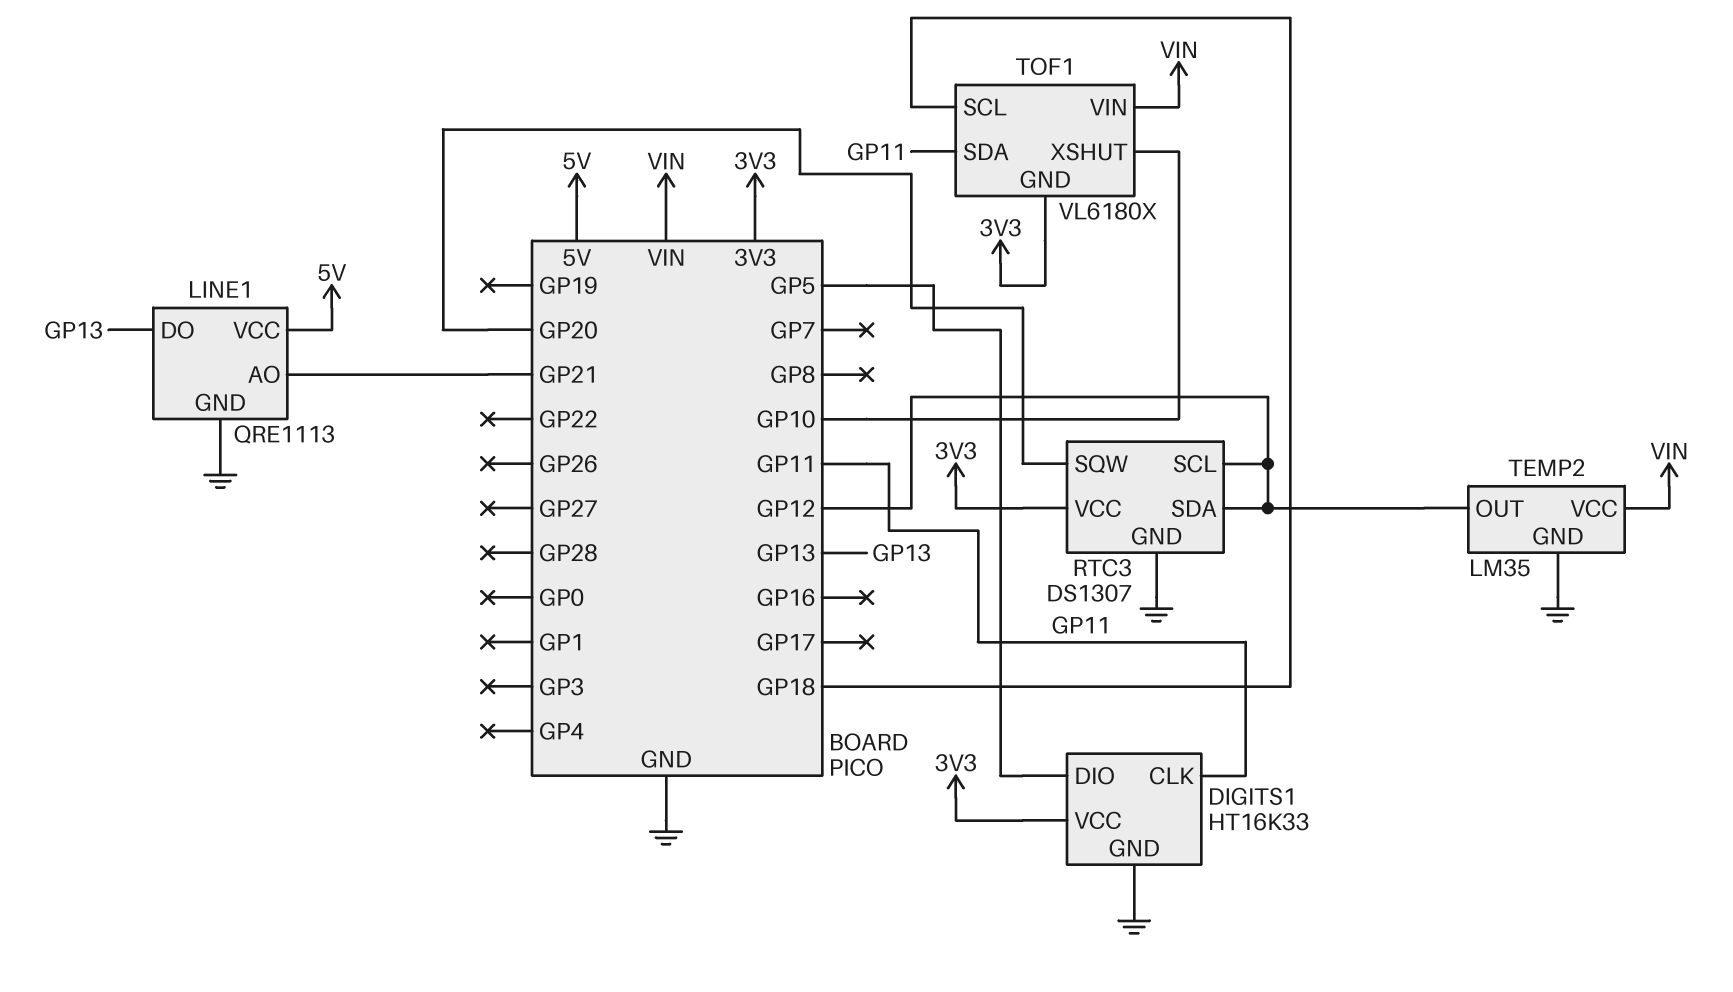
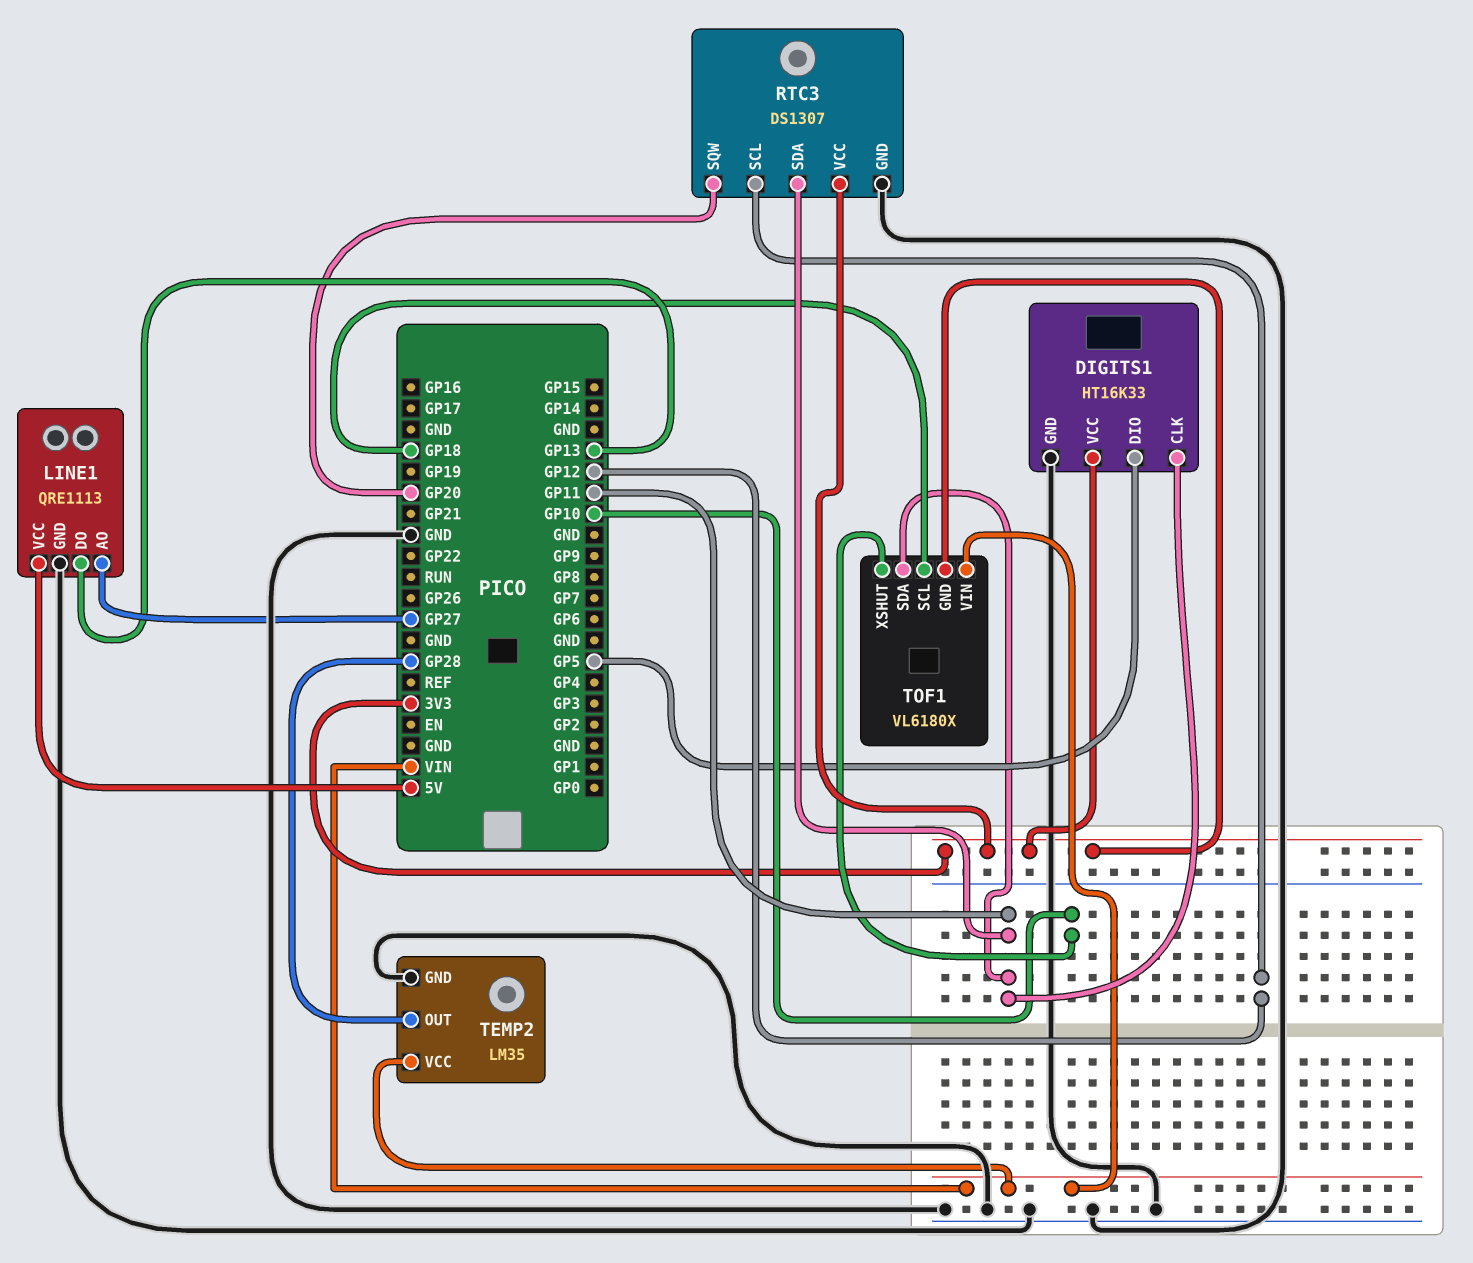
LINE1 pin AO: GP21 -> GP27
RTC3 pin SDA: GP12 -> GP11
TEMP2 pin OUT: GP12 -> GP28

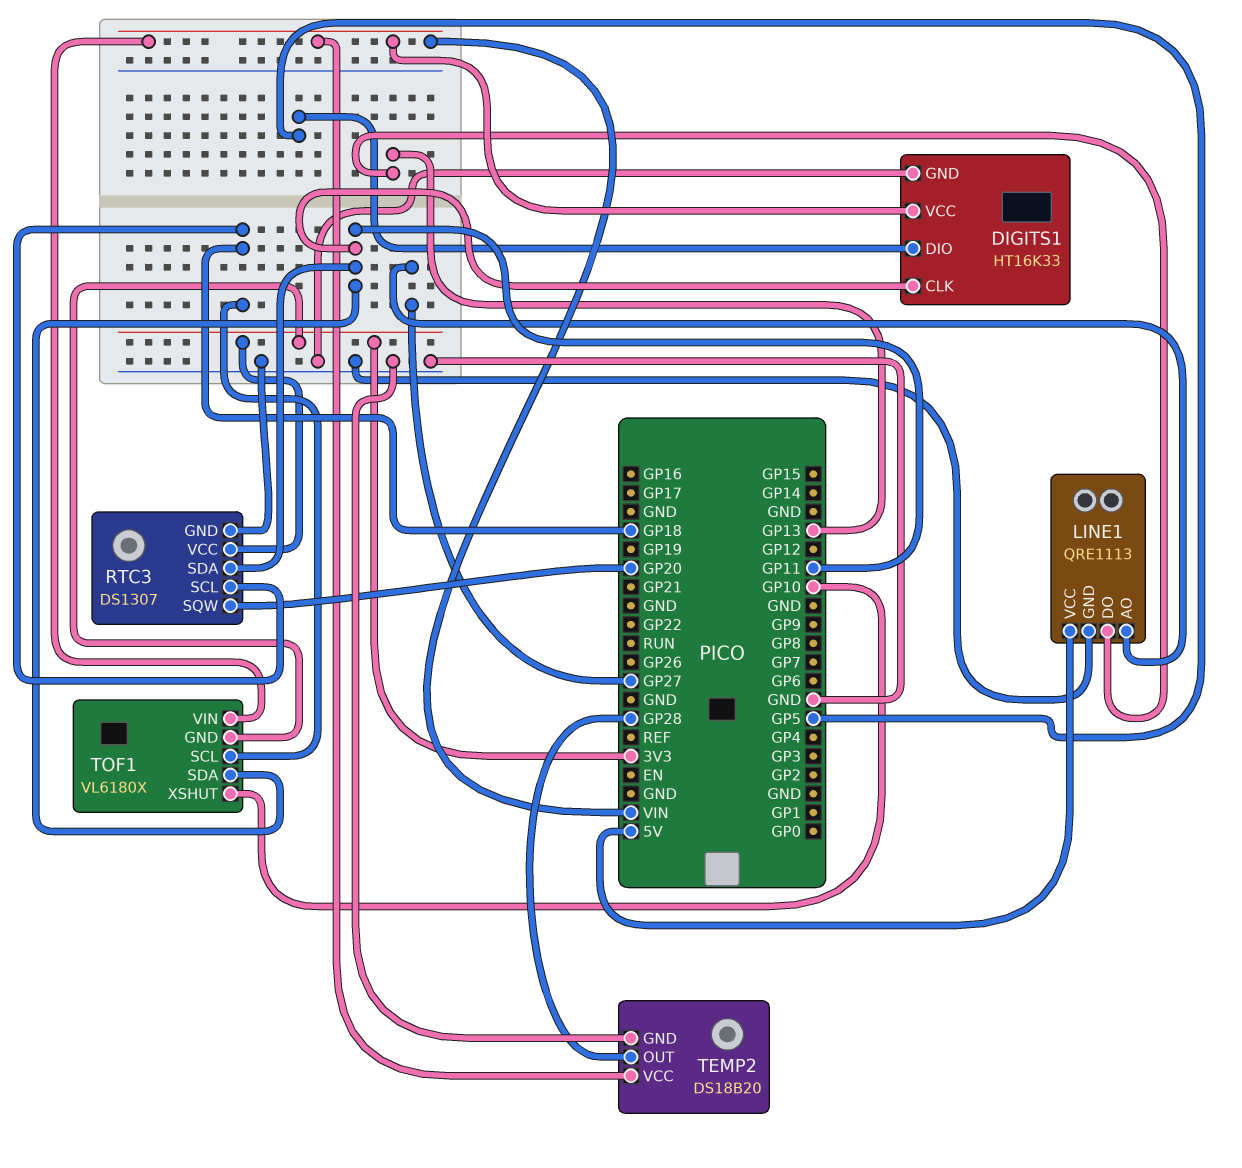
DIGITS1 pin VCC: 3V3 -> VIN
RTC3 pin SCL: GP12 -> GP18
TEMP2: LM35 -> DS18B20

